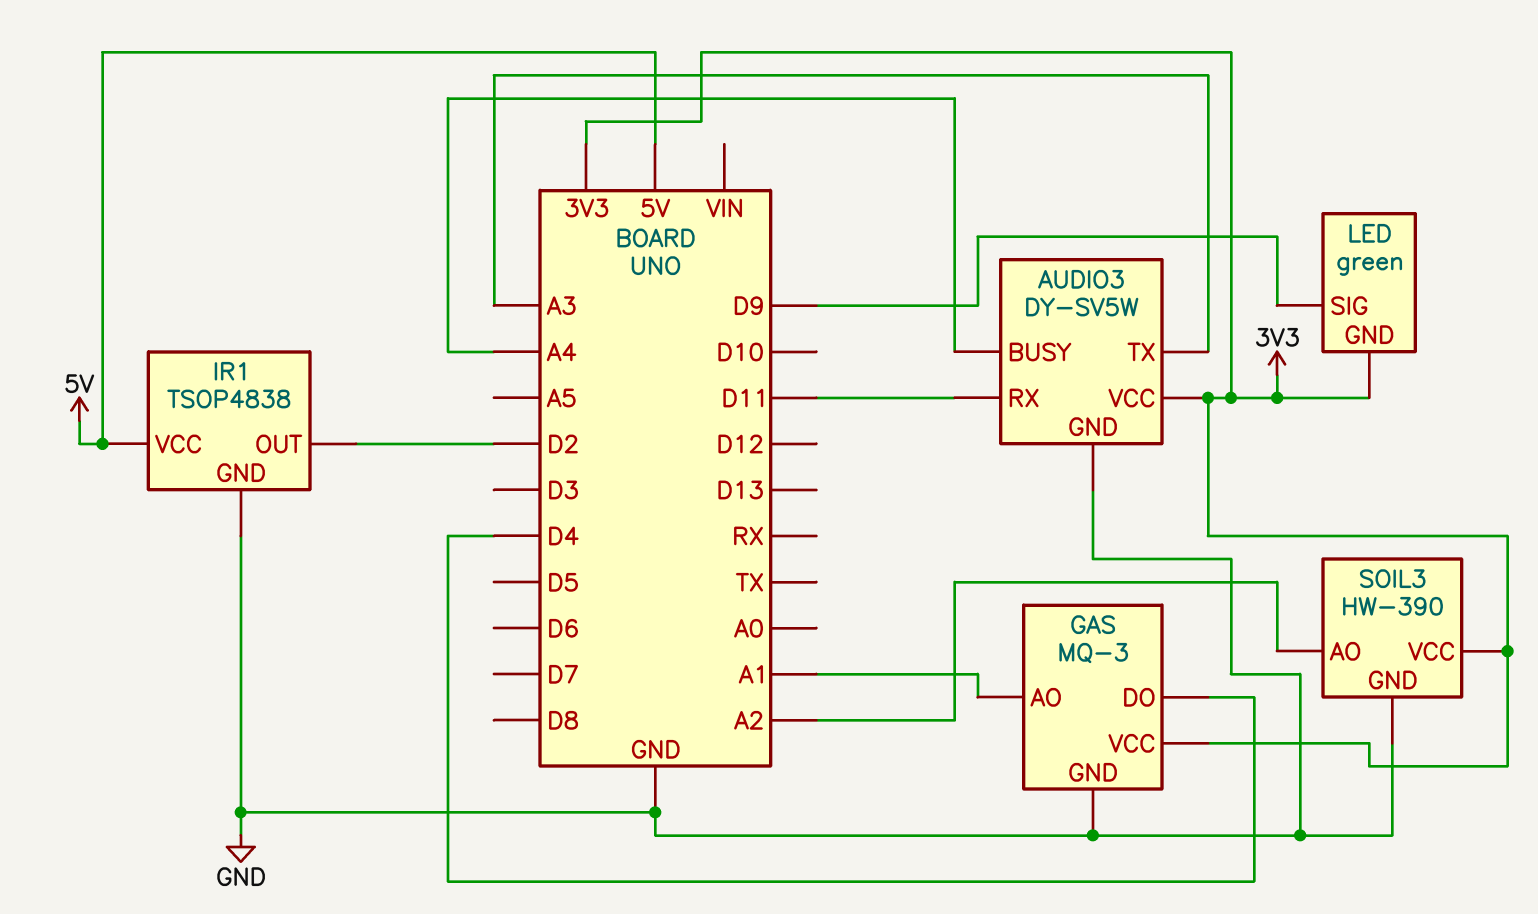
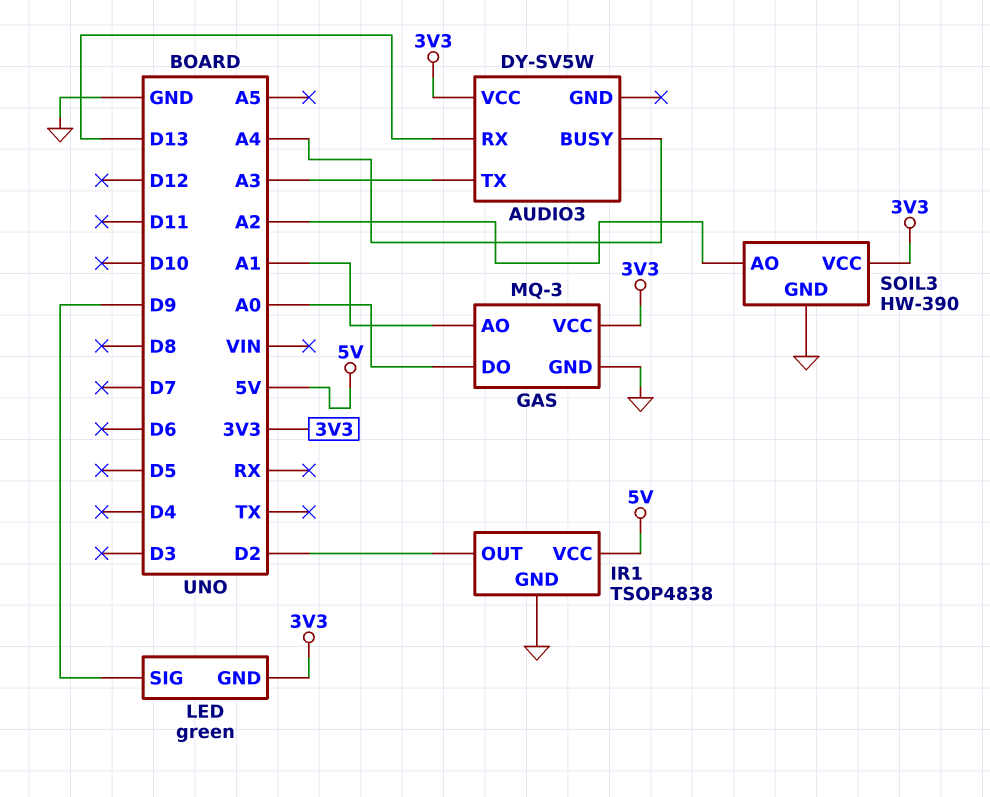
AUDIO3 pin GND: GND -> none
AUDIO3 pin RX: D11 -> D13
GAS pin DO: D4 -> A0

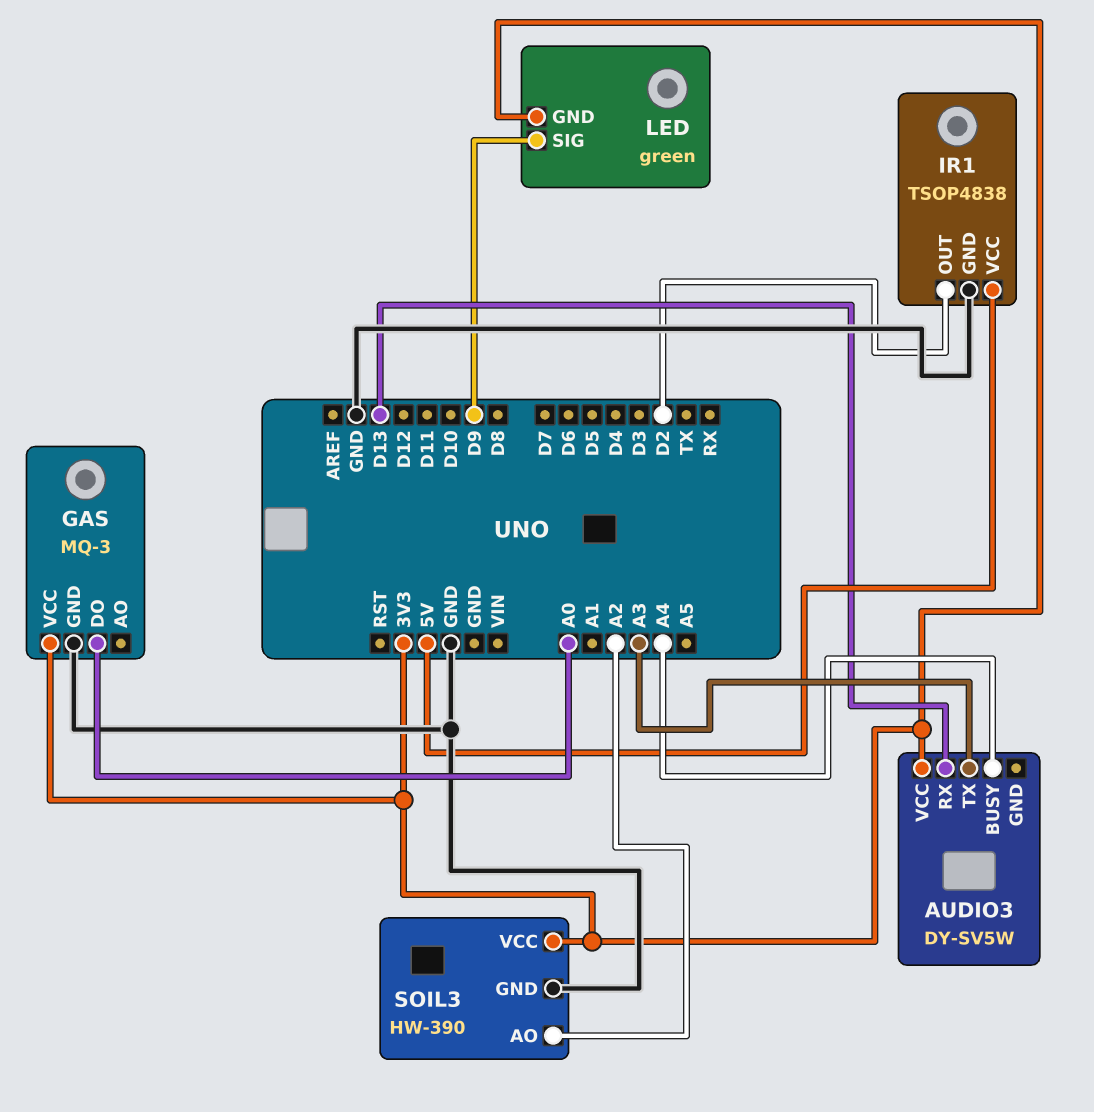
GAS pin AO: A1 -> none

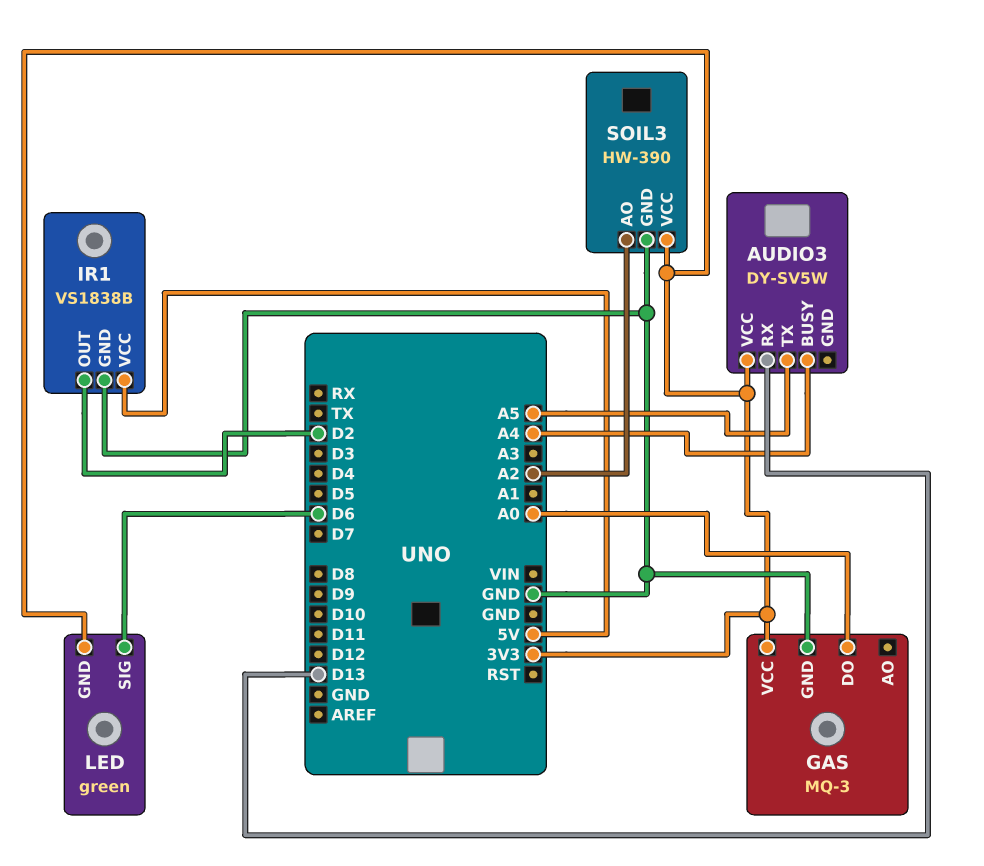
AUDIO3 pin TX: A3 -> A5
IR1: TSOP4838 -> VS1838B
LED pin SIG: D9 -> D6

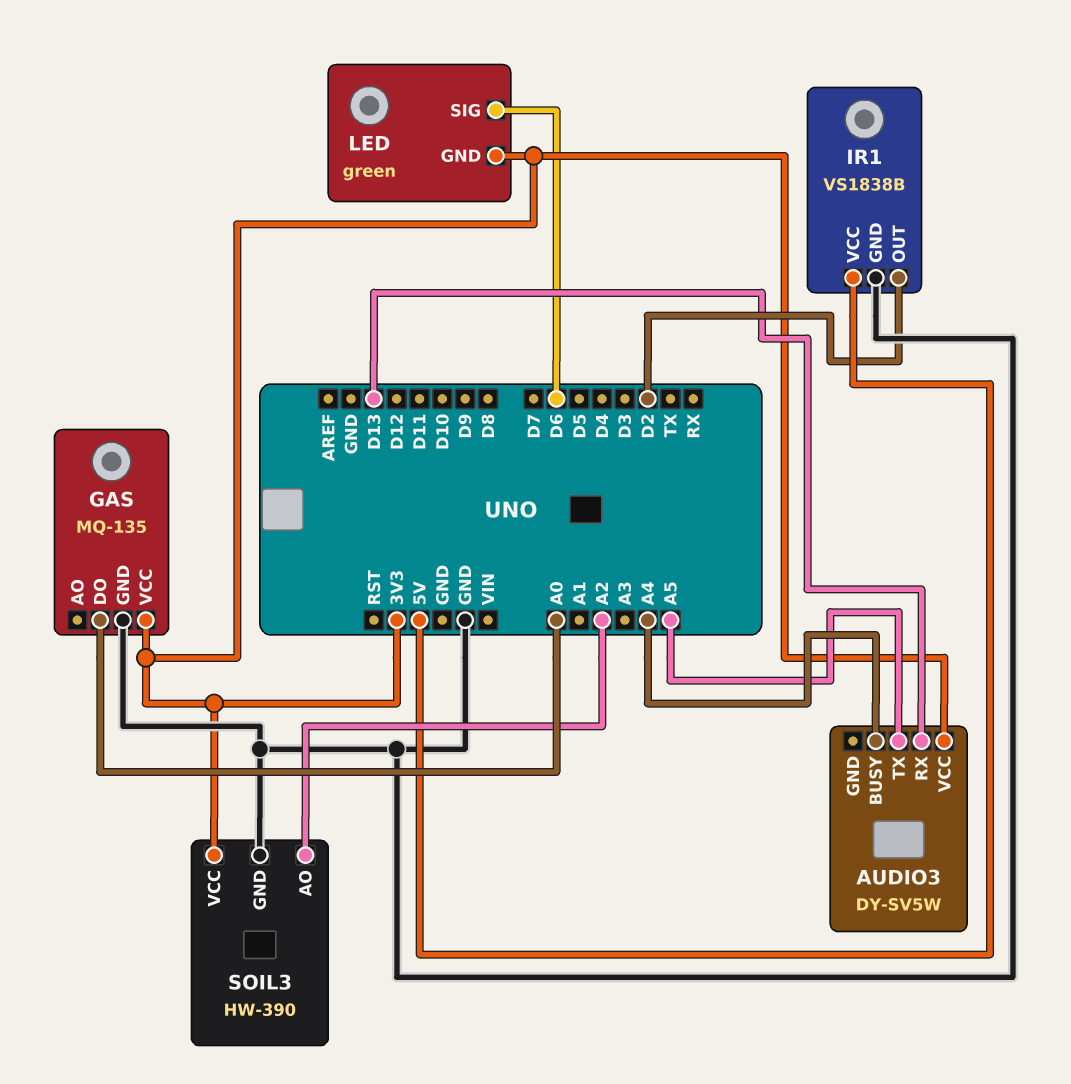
GAS: MQ-3 -> MQ-135

